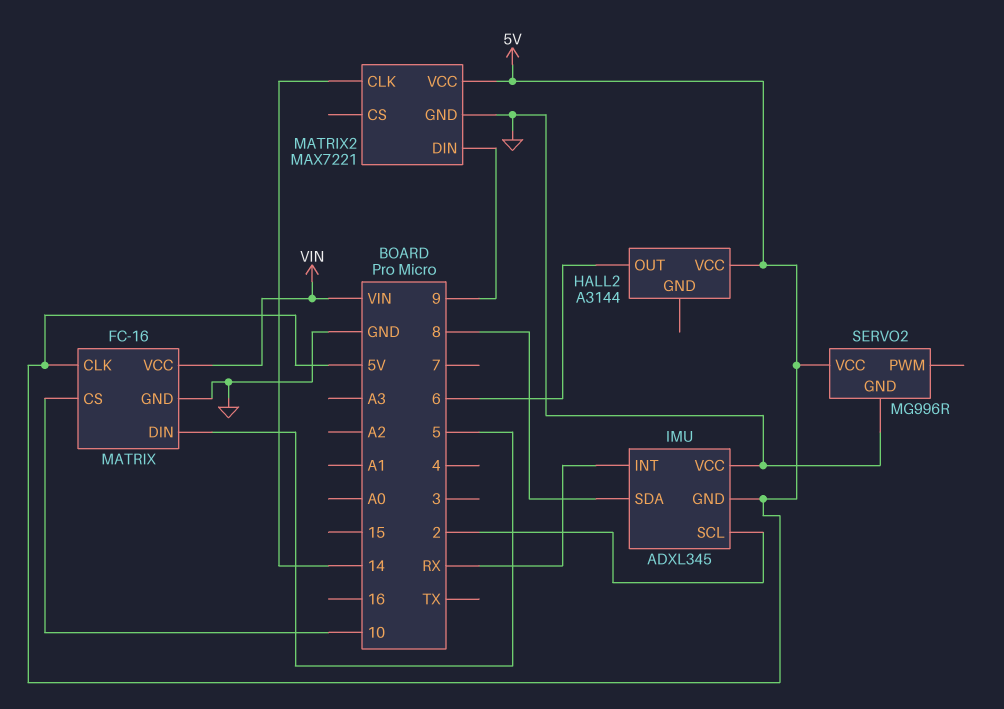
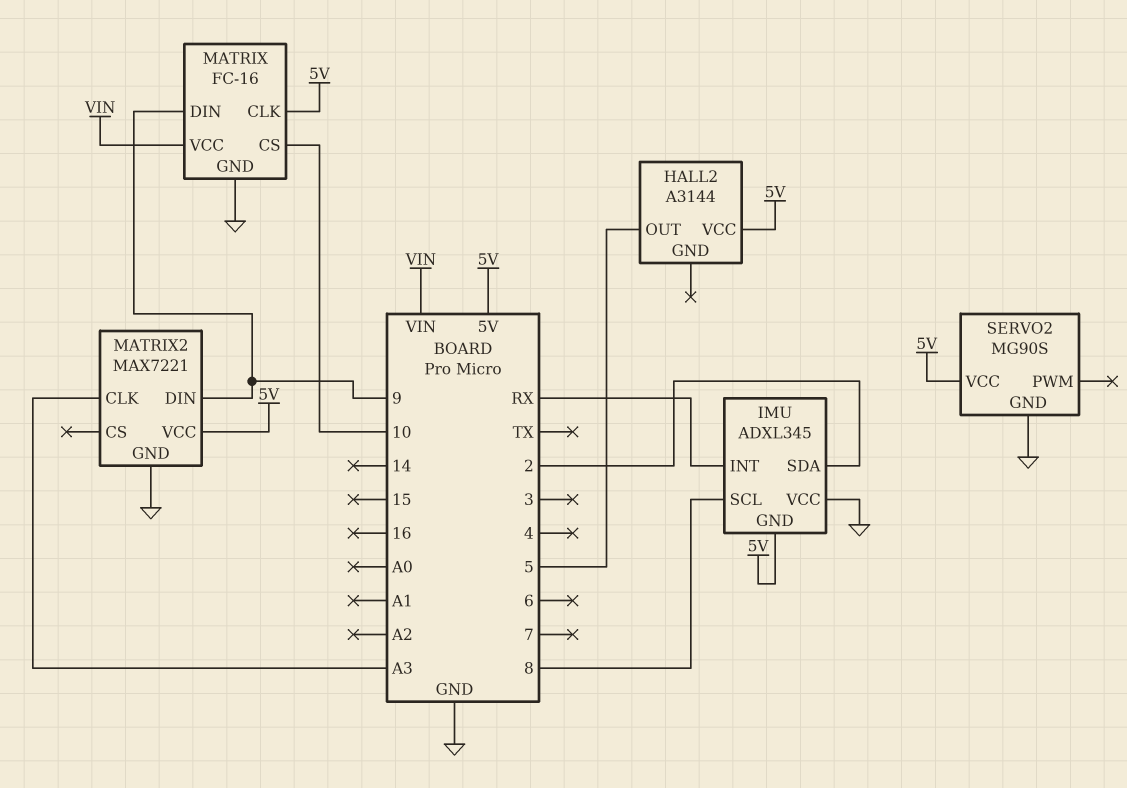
HALL2 pin OUT: 6 -> 5
IMU pin SCL: 2 -> 8
IMU pin SDA: 8 -> 2
MATRIX pin DIN: 5 -> 9
MATRIX2 pin CLK: 14 -> A3
SERVO2: MG996R -> MG90S

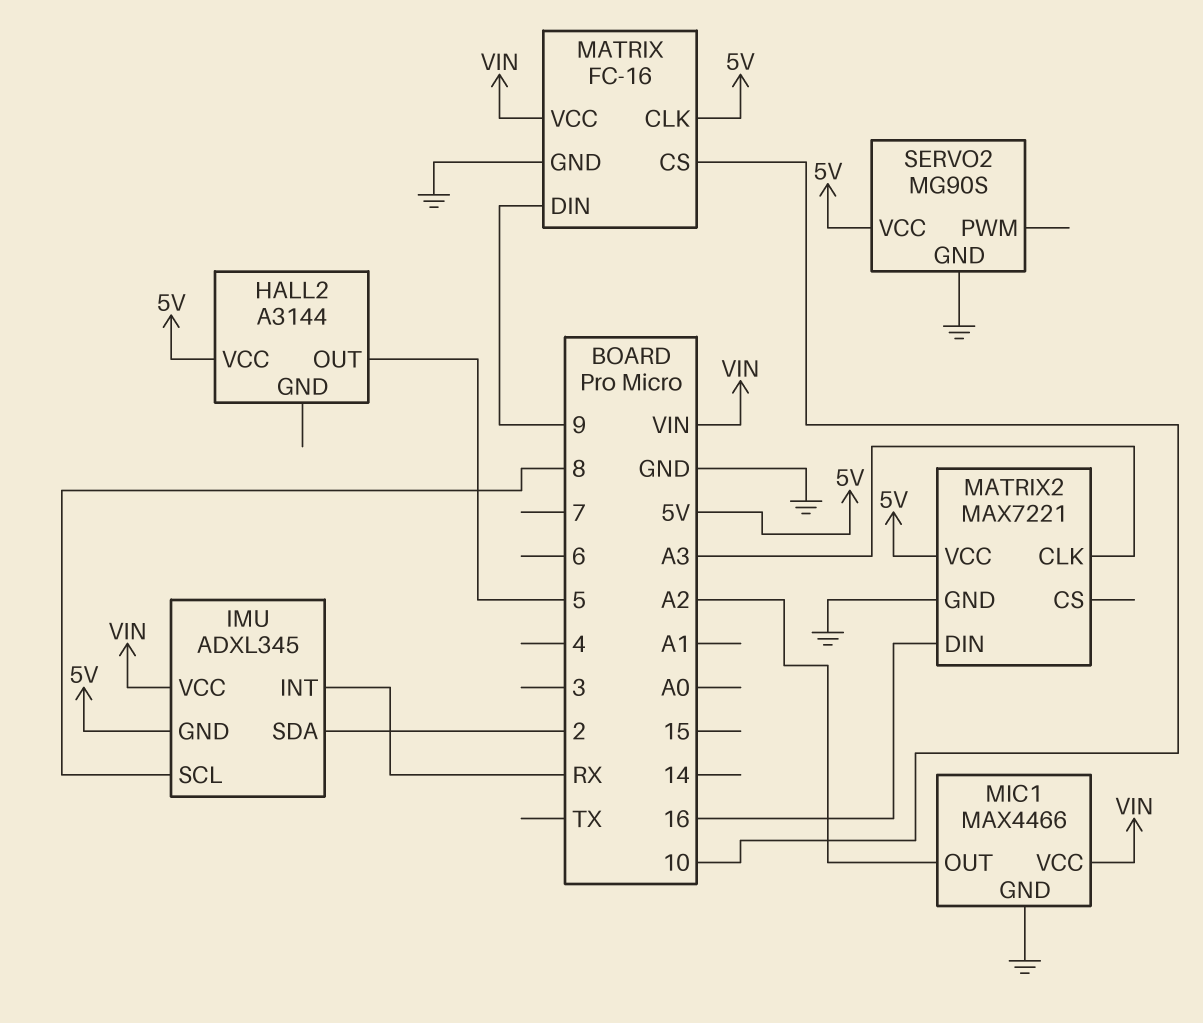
IMU pin VCC: GND -> VIN
MATRIX2 pin DIN: 9 -> 16
MIC1: none -> MAX4466
MIC1 pin GND: none -> GND
MIC1 pin OUT: none -> A2
MIC1 pin VCC: none -> VIN

